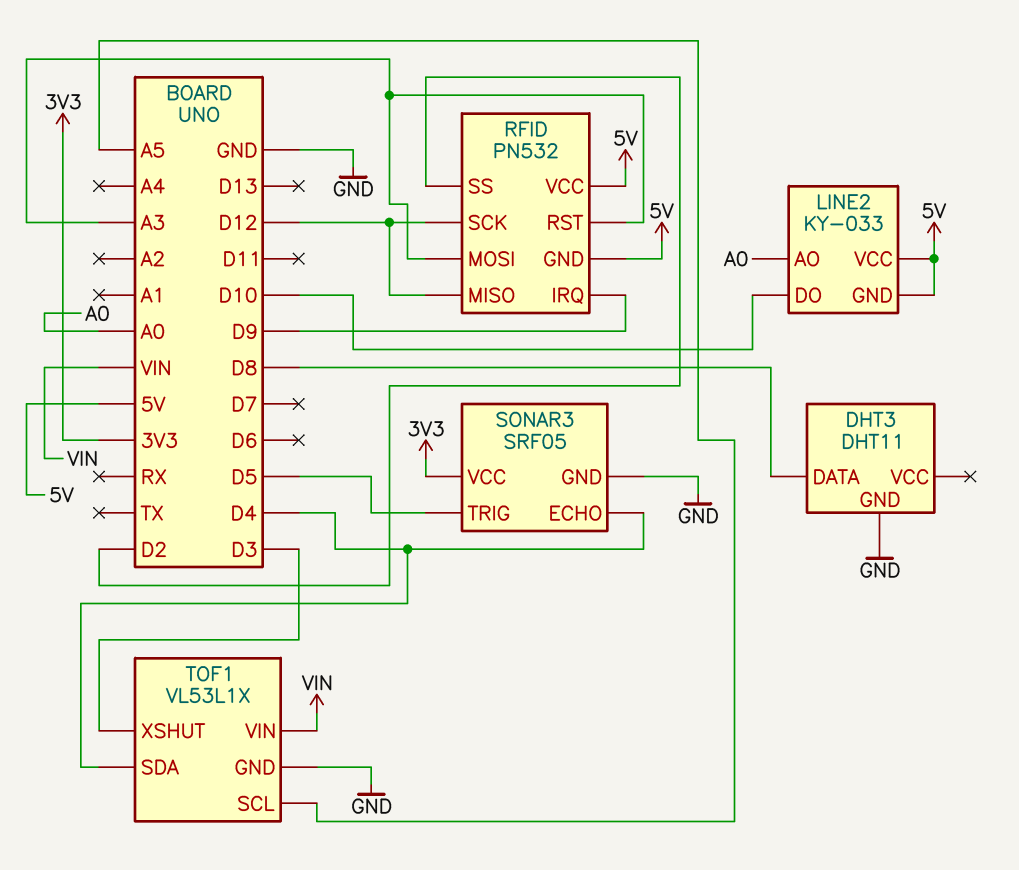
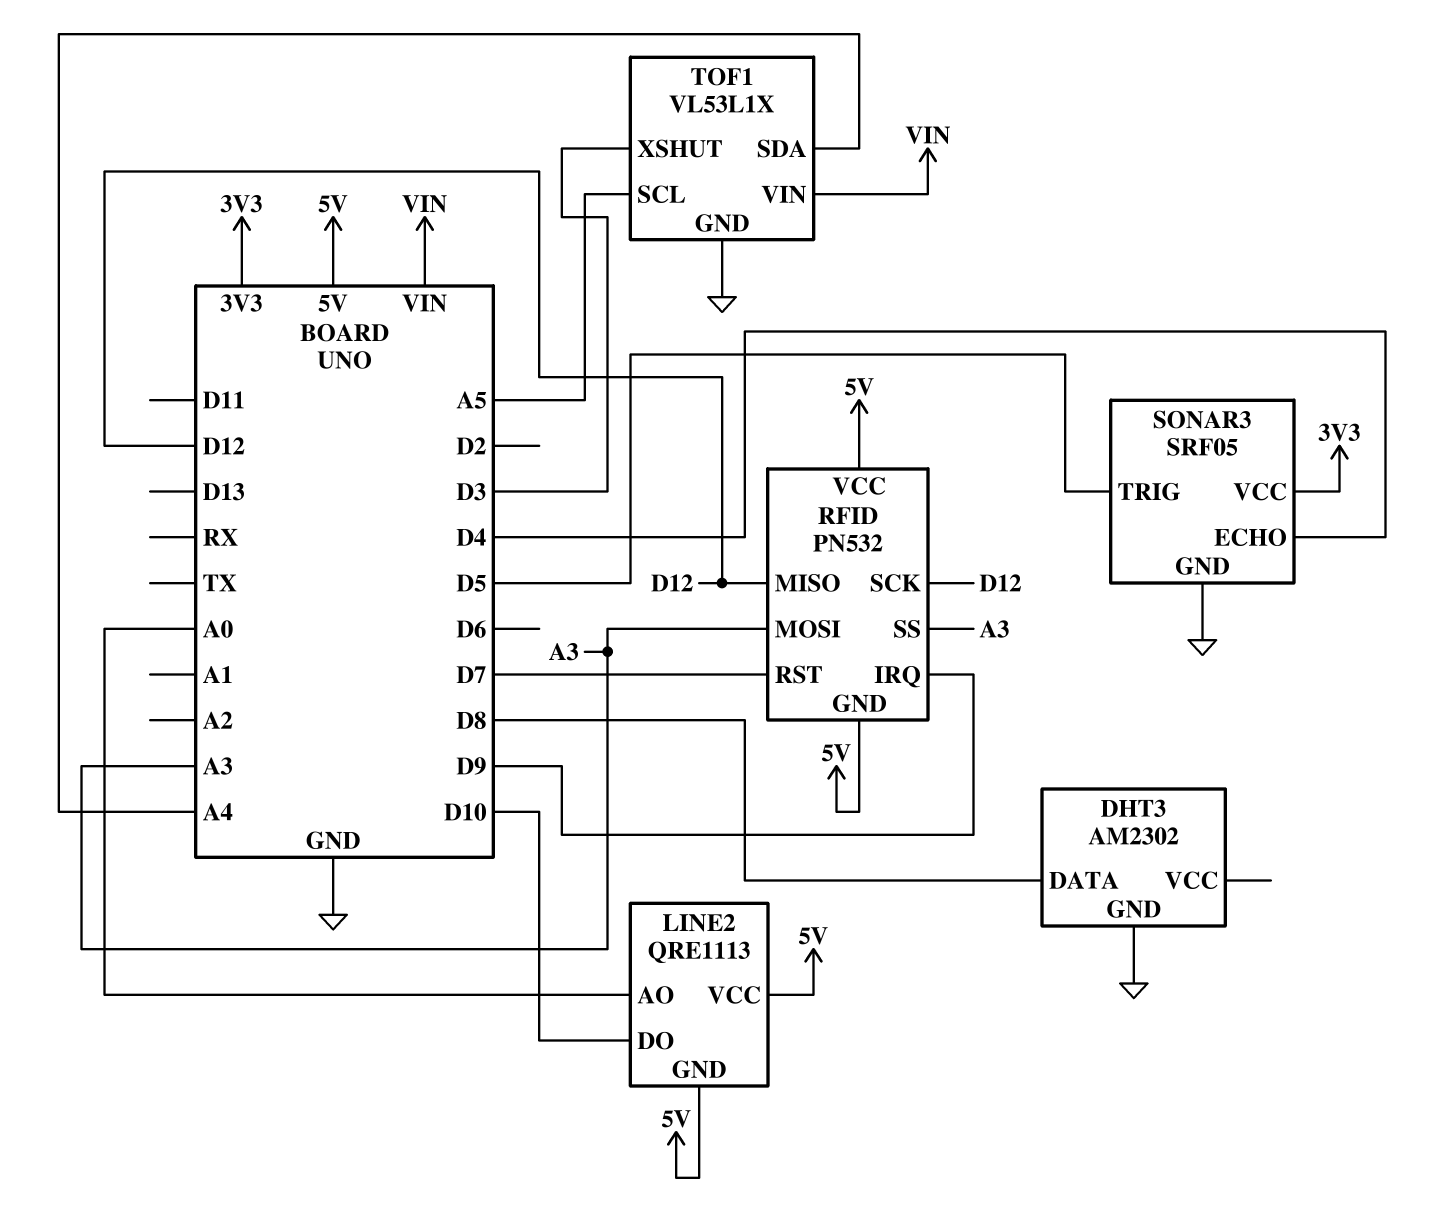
DHT3: DHT11 -> AM2302
LINE2: KY-033 -> QRE1113
RFID pin RST: A3 -> D7
RFID pin SS: D2 -> A3
TOF1 pin SDA: D4 -> A4

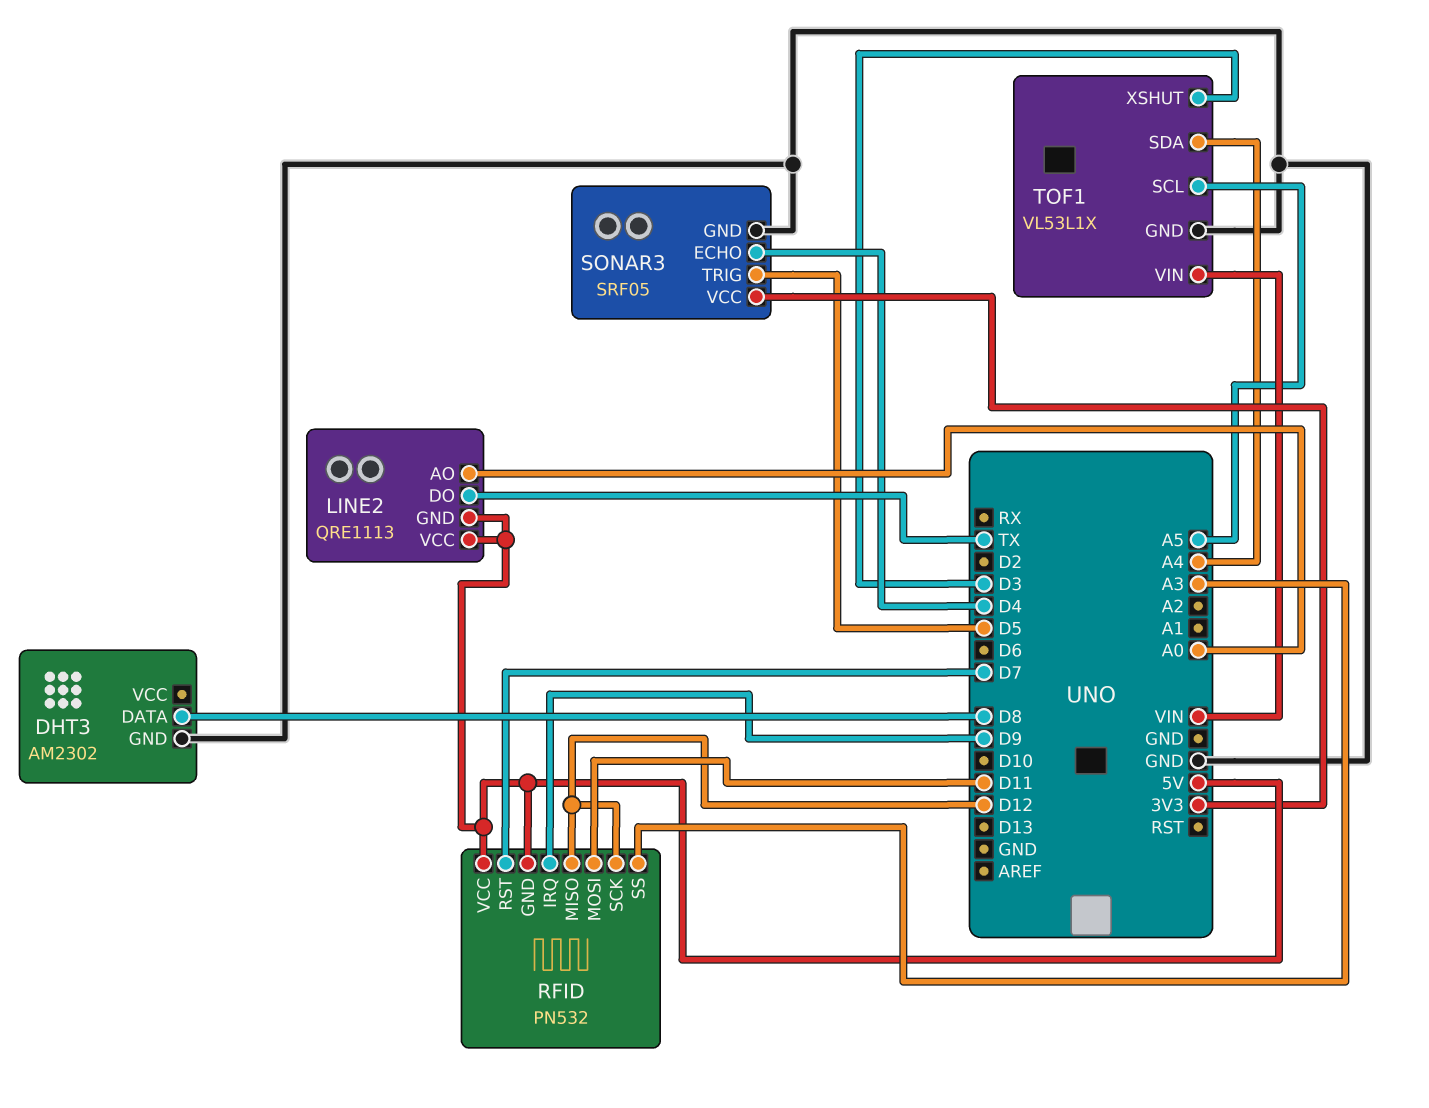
LINE2 pin DO: D10 -> TX
RFID pin MOSI: A3 -> D11

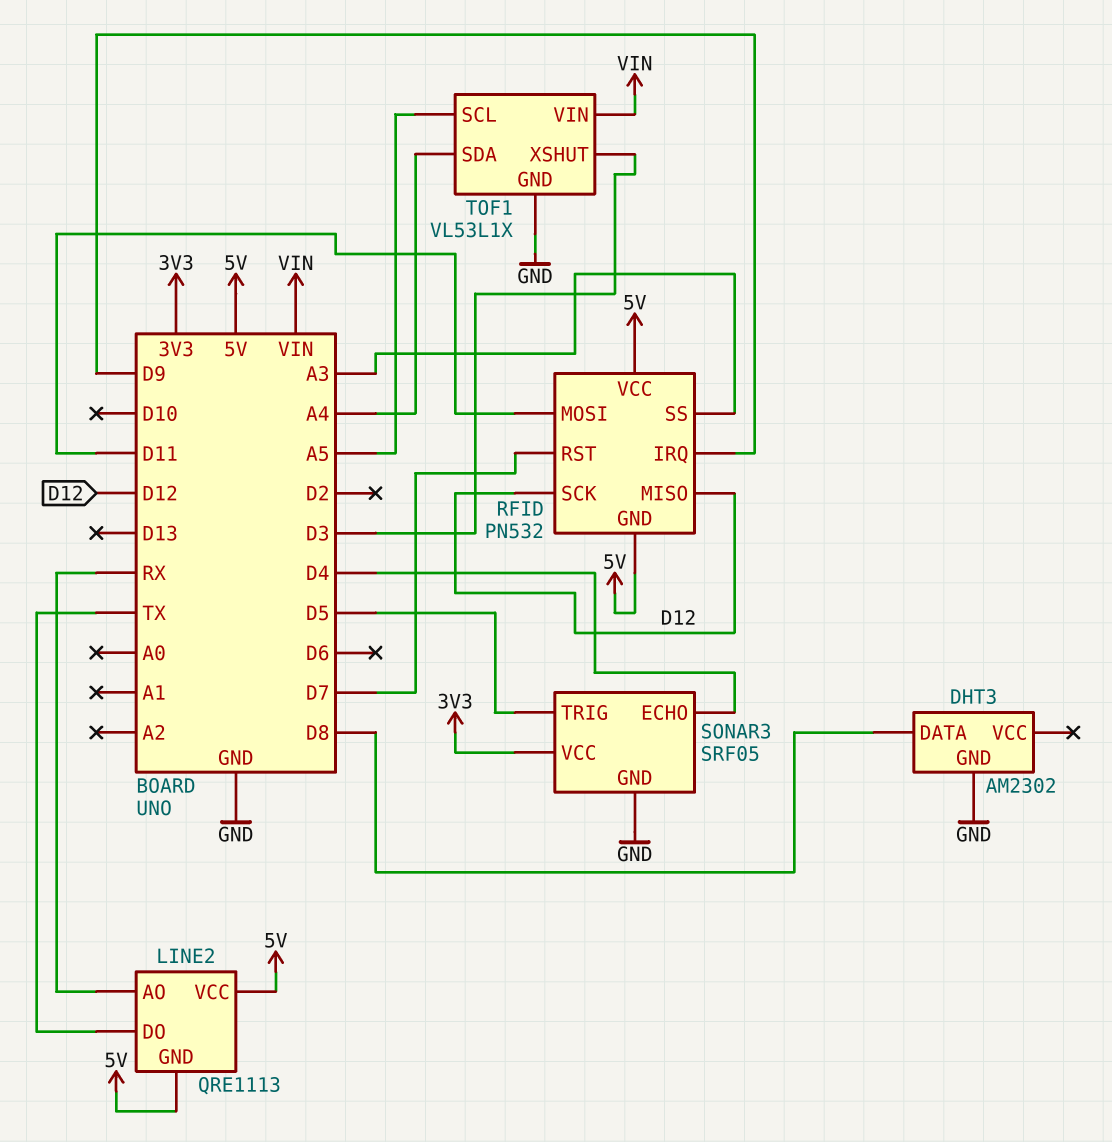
LINE2 pin AO: A0 -> RX

